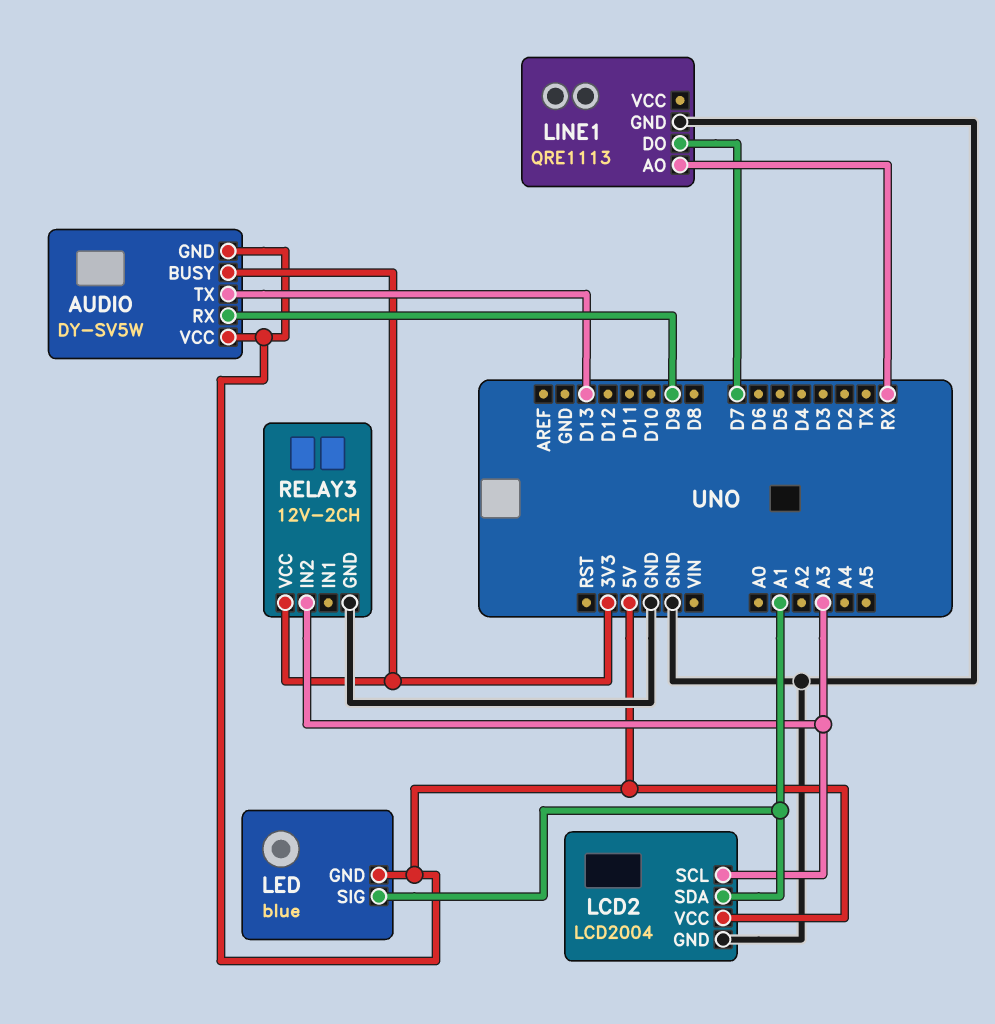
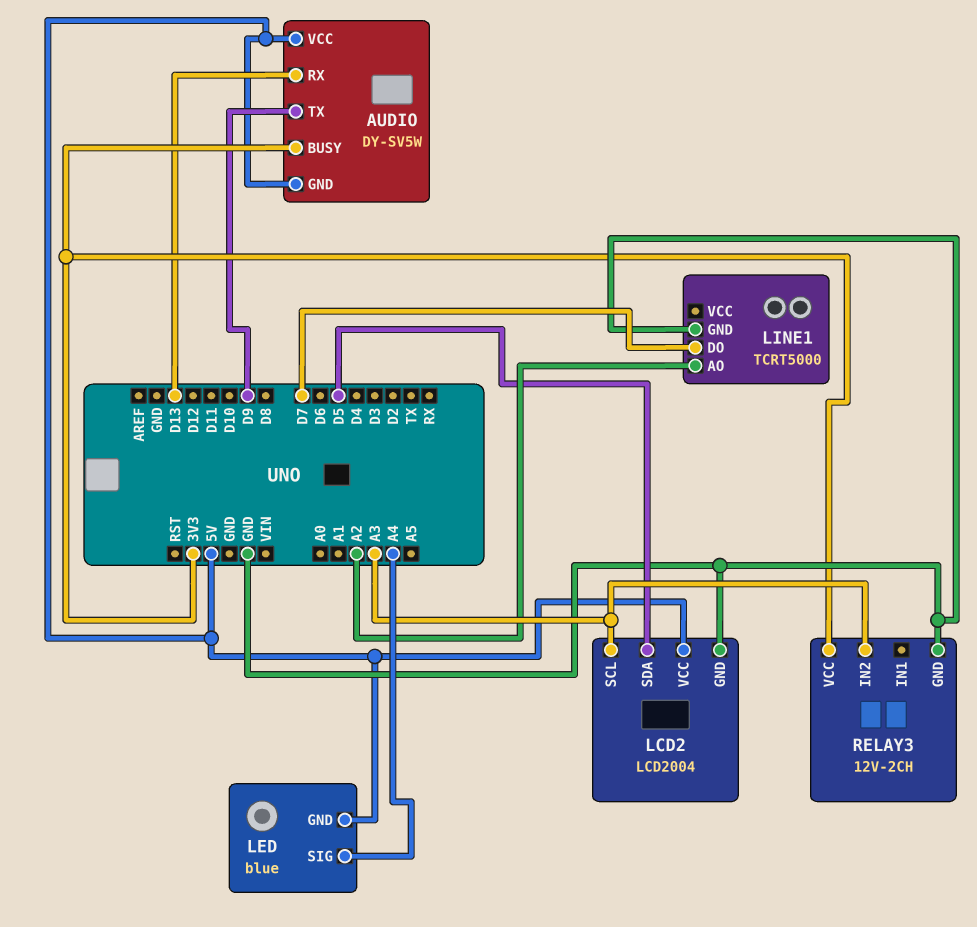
AUDIO pin RX: D9 -> D13
AUDIO pin TX: D13 -> D9
LCD2 pin SDA: A1 -> D5
LED pin SIG: A1 -> A4
LINE1: QRE1113 -> TCRT5000
LINE1 pin AO: RX -> A2

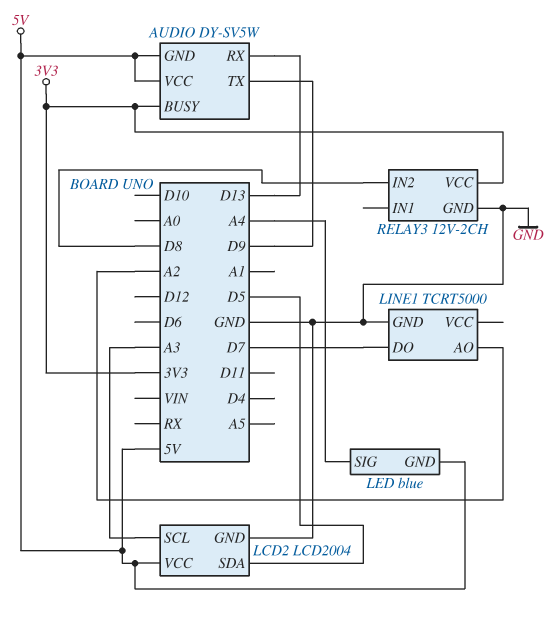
RELAY3 pin IN2: A3 -> D8

